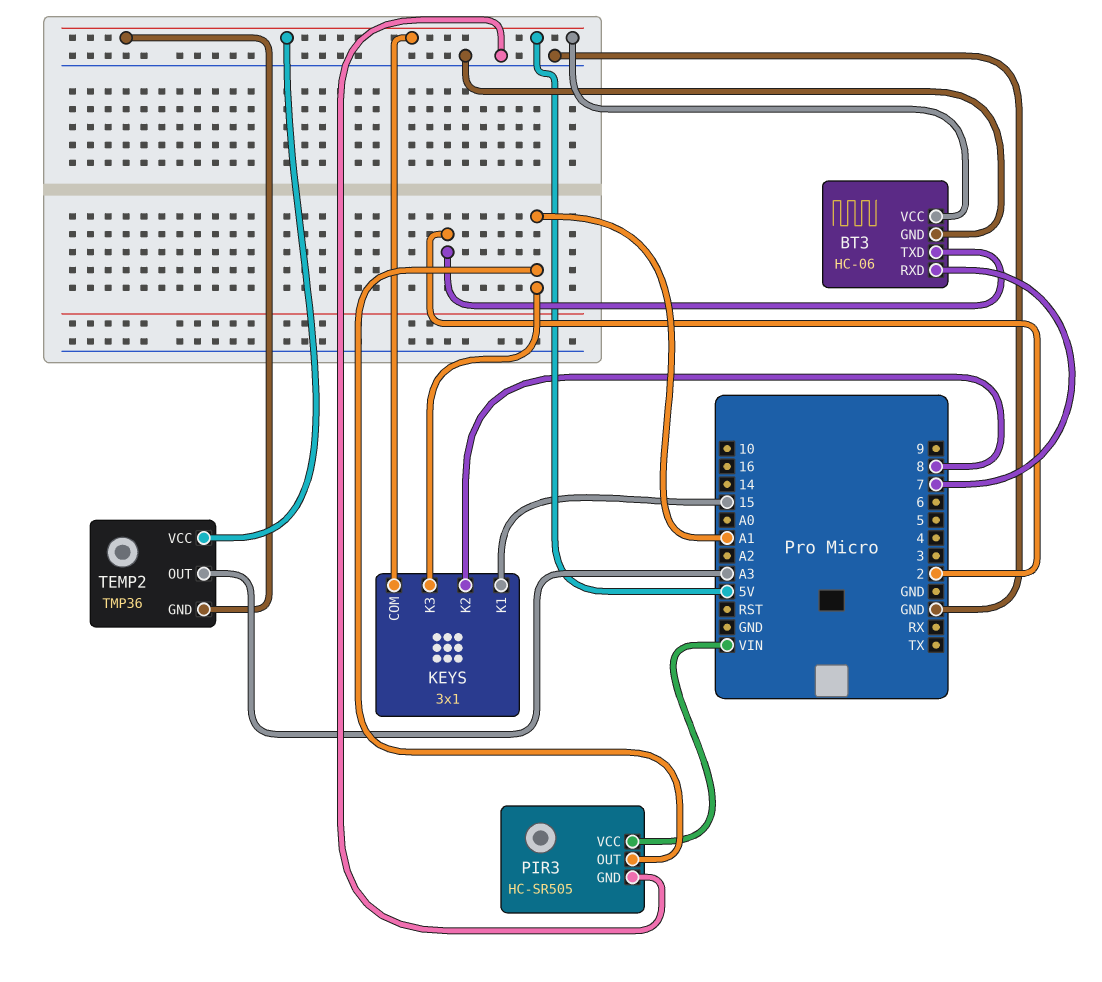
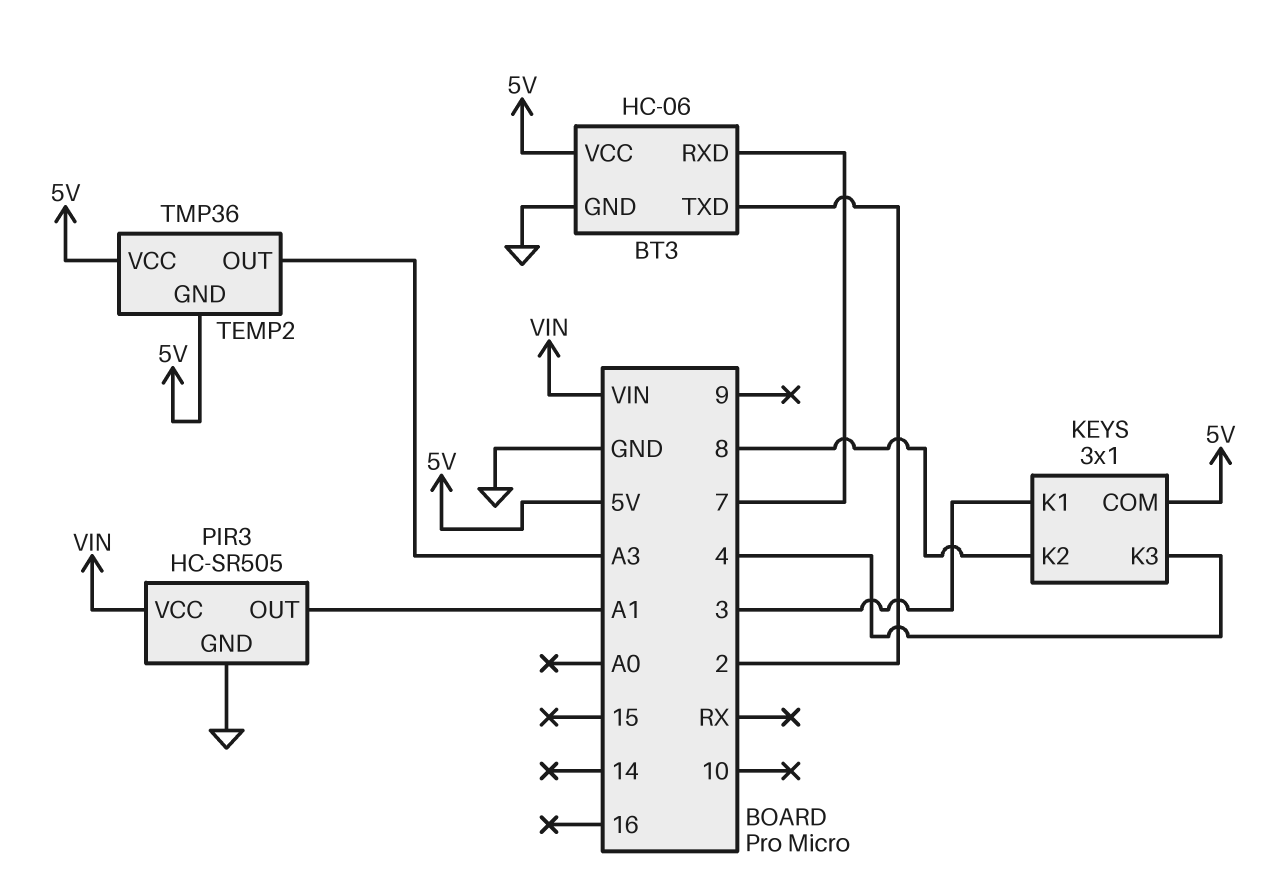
KEYS pin K1: 15 -> 3
KEYS pin K3: A1 -> 4

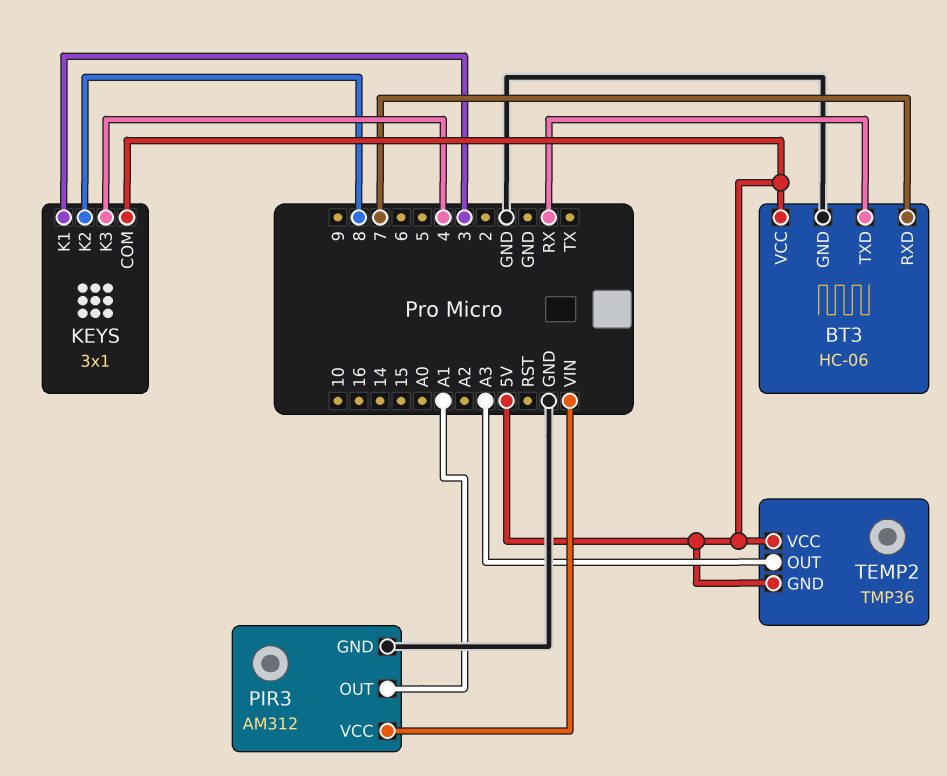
BT3 pin TXD: 2 -> RX
PIR3: HC-SR505 -> AM312

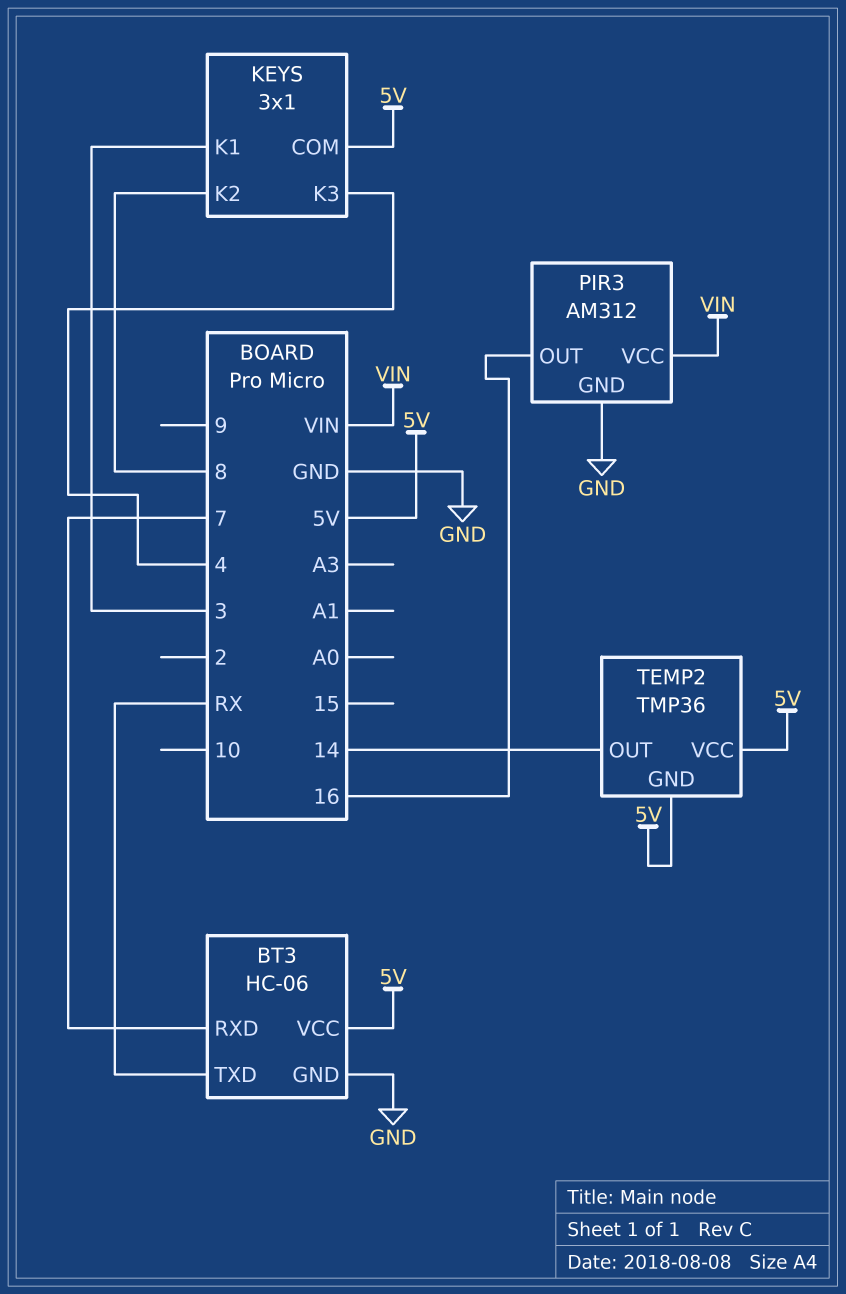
PIR3 pin OUT: A1 -> 16
TEMP2 pin OUT: A3 -> 14

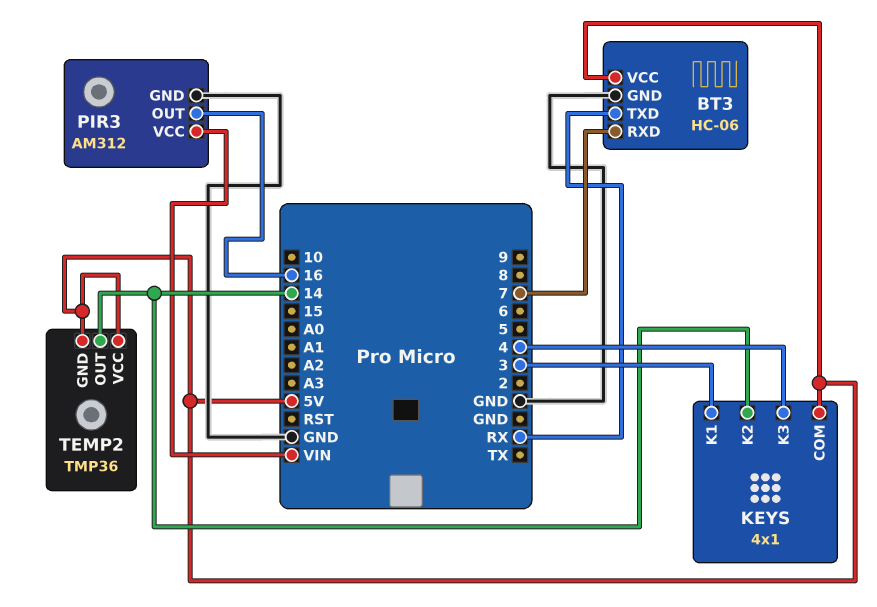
KEYS: 3x1 -> 4x1
KEYS pin K2: 8 -> 14

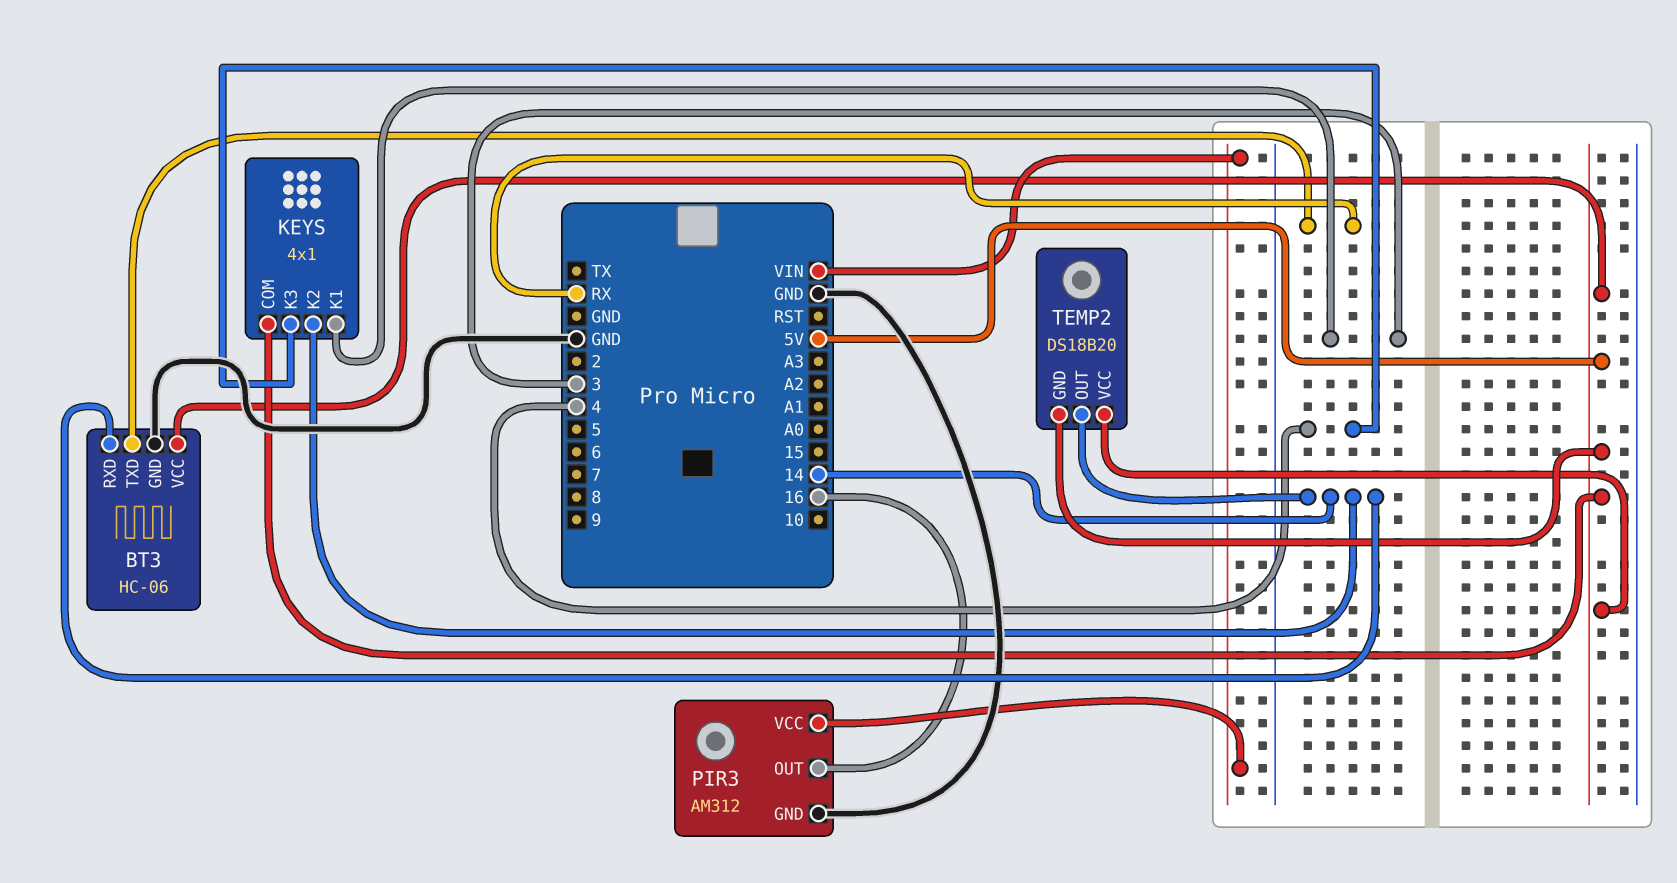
BT3 pin RXD: 7 -> 14
TEMP2: TMP36 -> DS18B20

